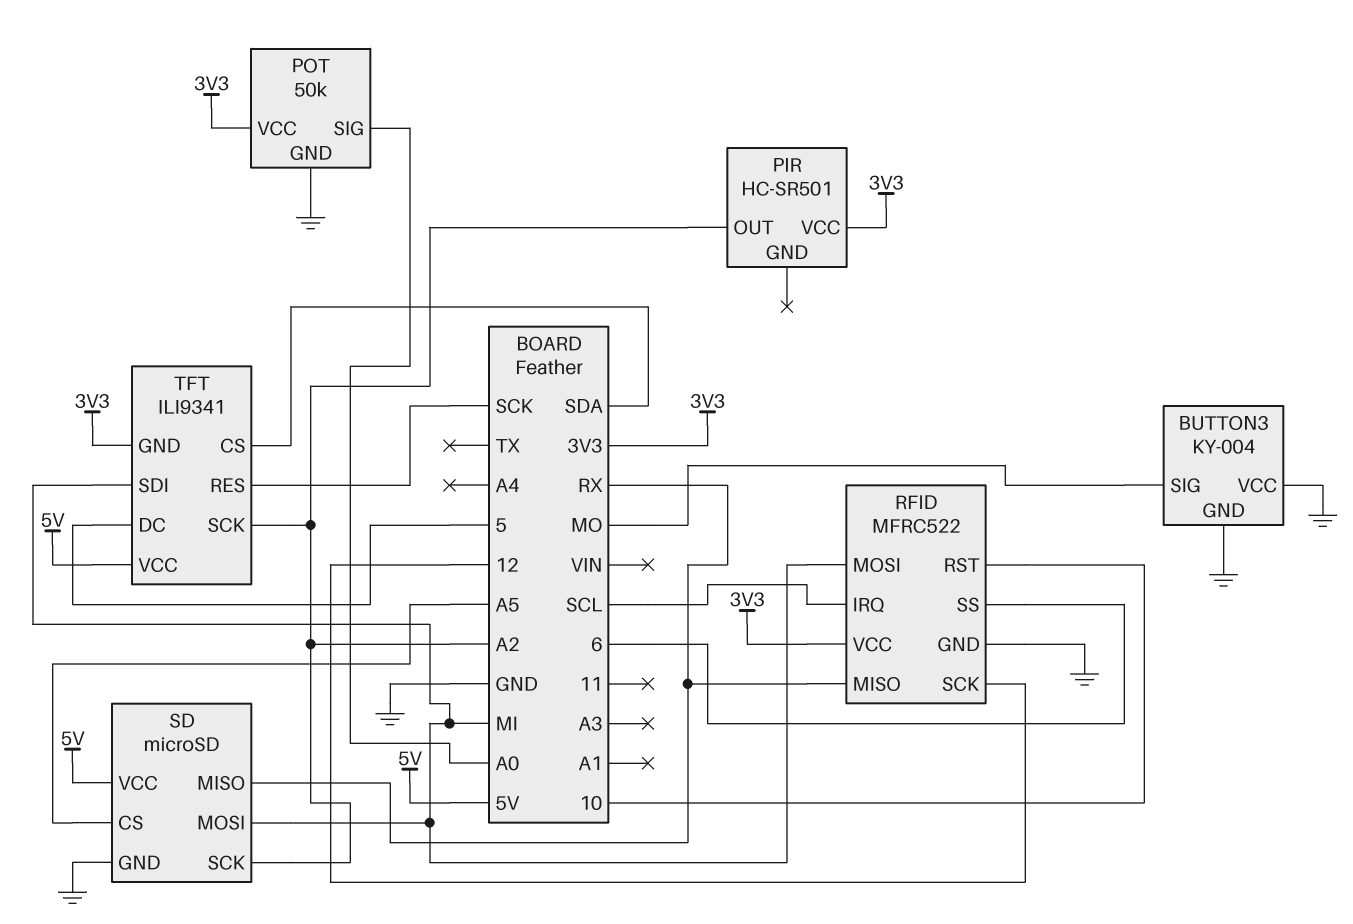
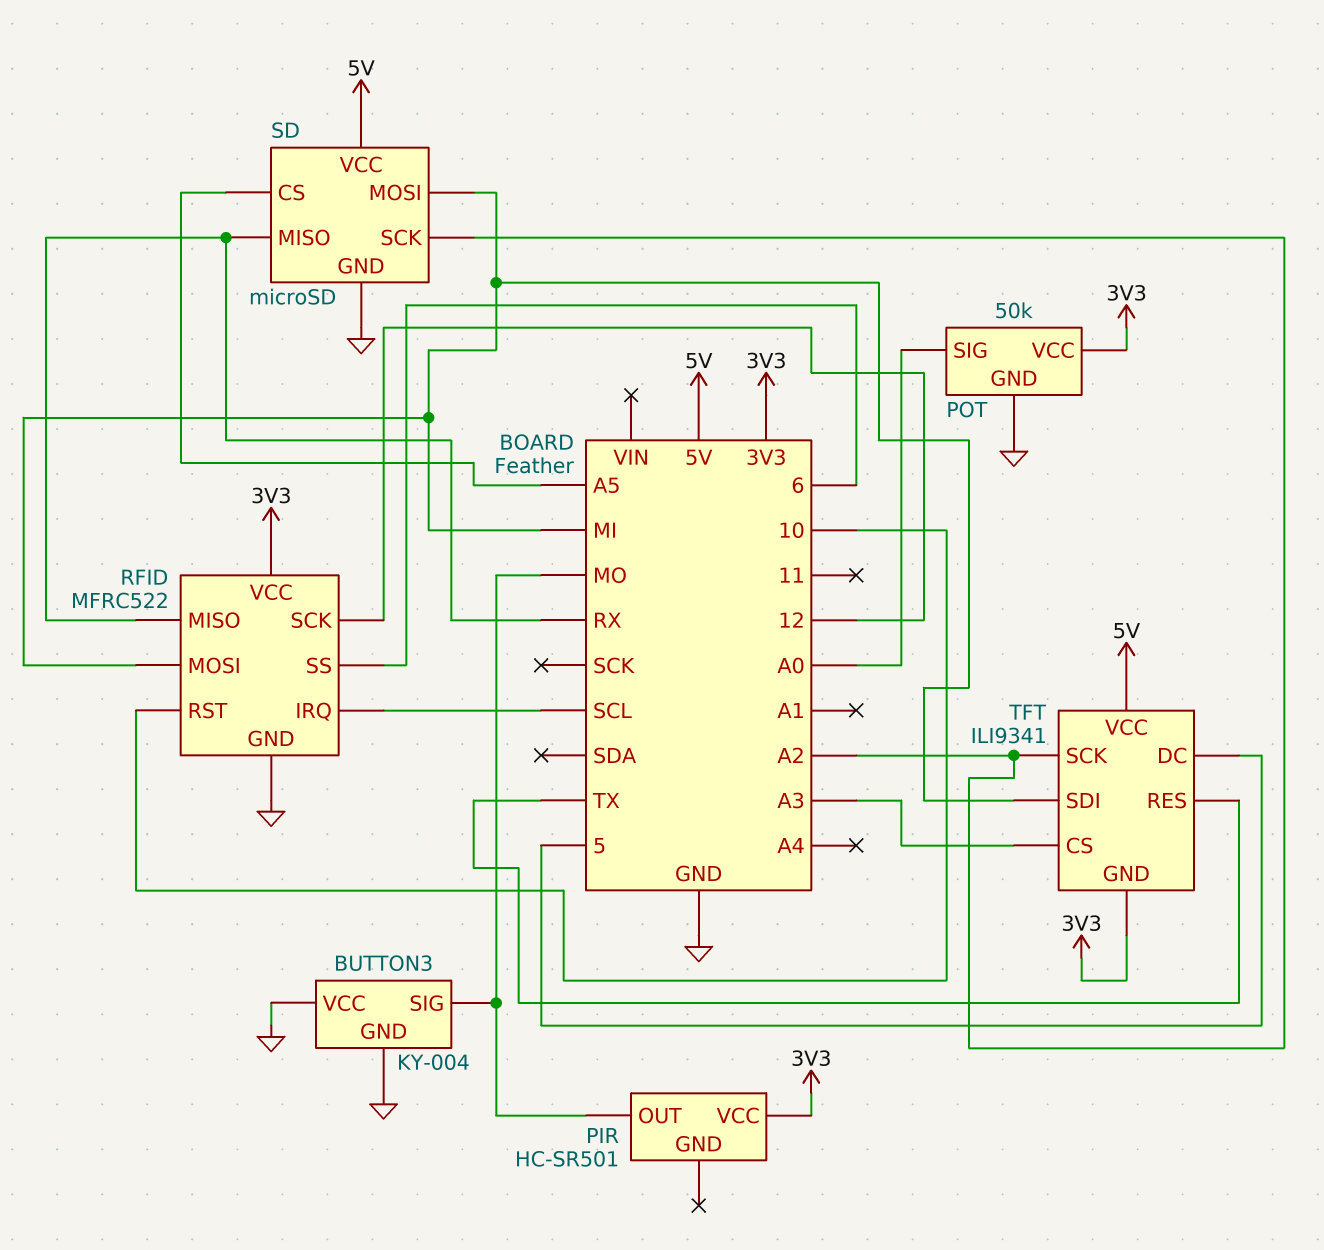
PIR pin OUT: A2 -> MO
TFT pin CS: SDA -> A3
TFT pin RES: SCK -> TX

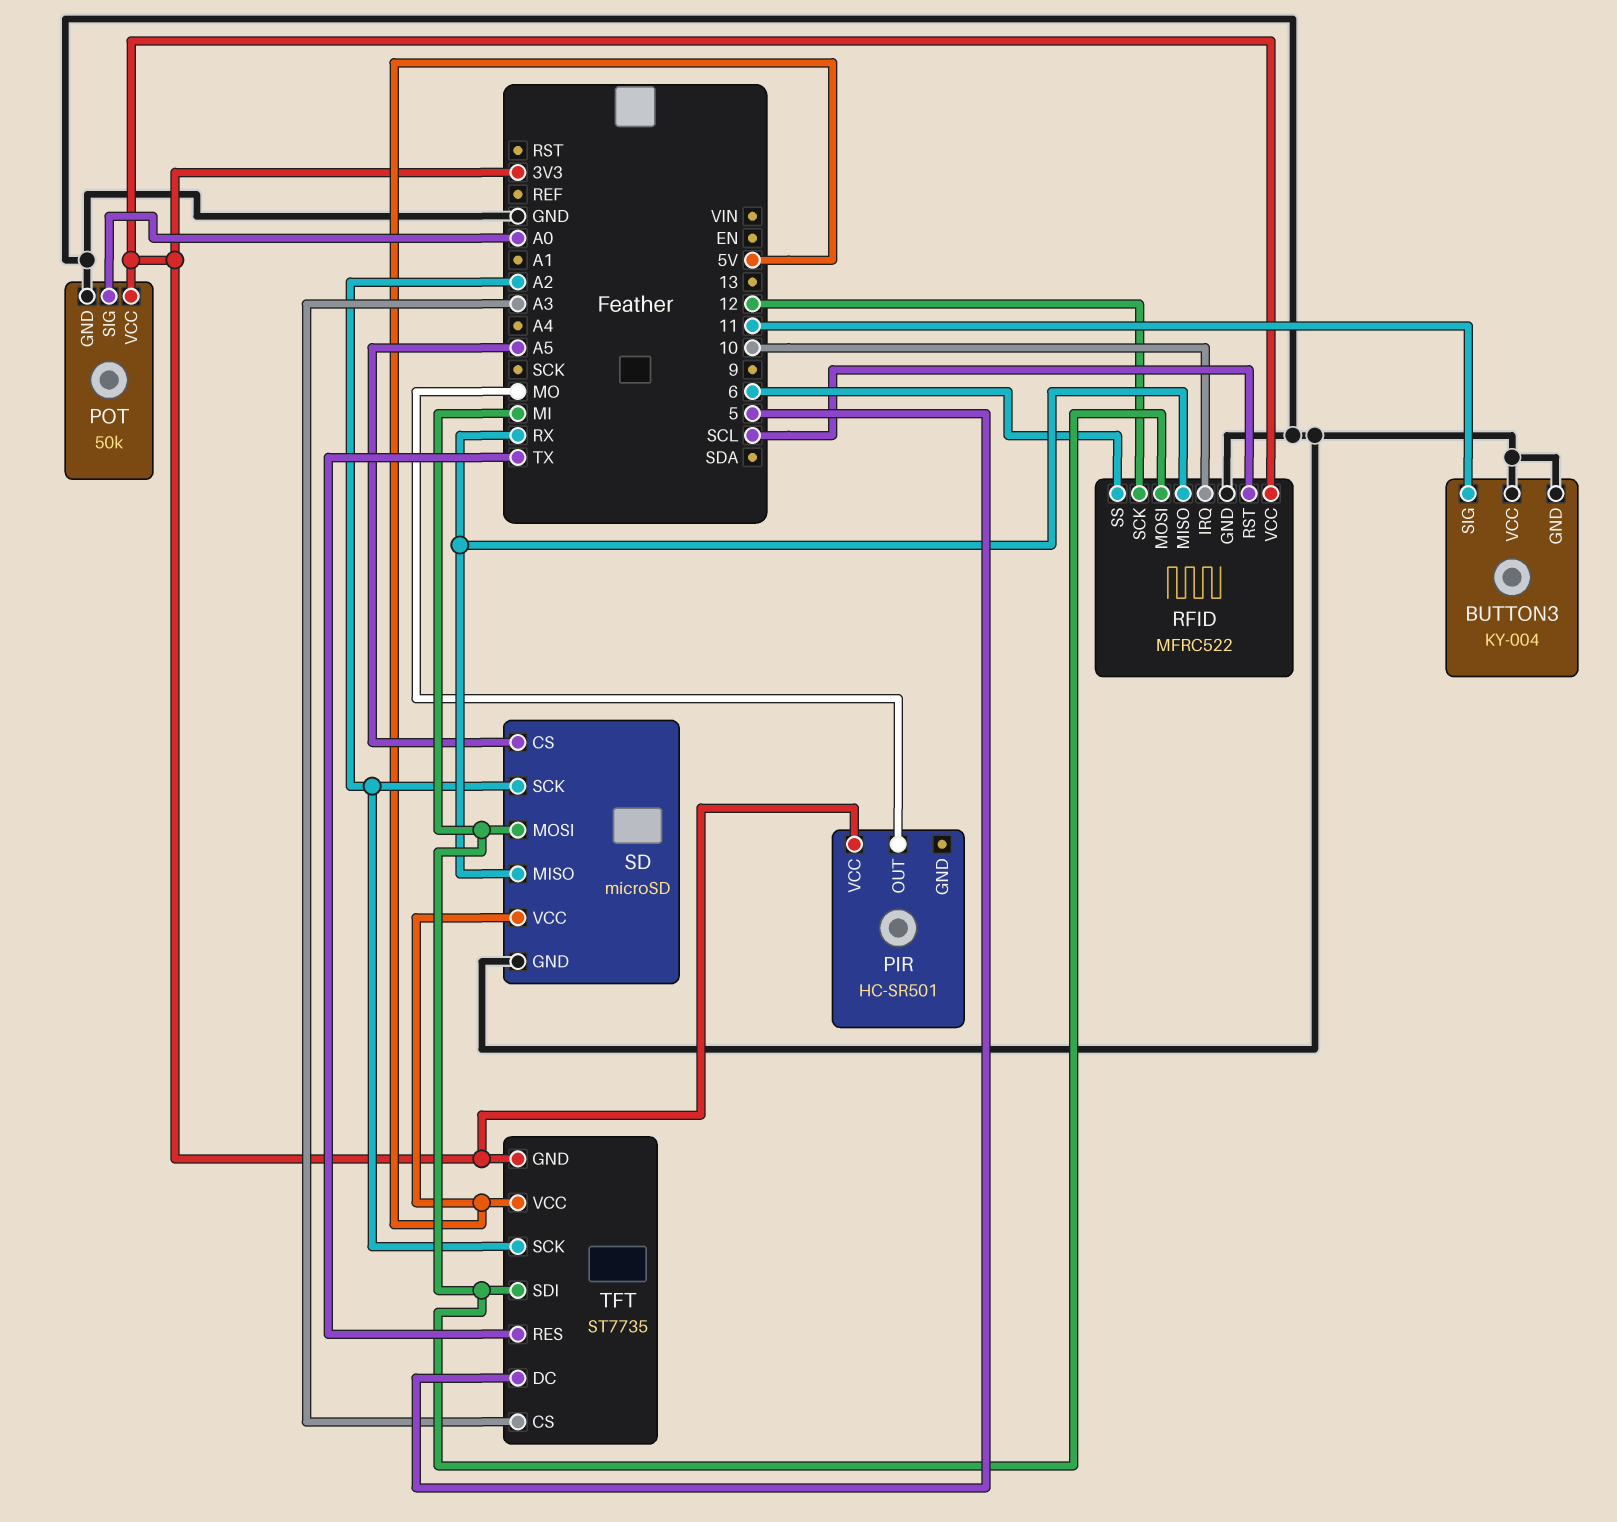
BUTTON3 pin SIG: MO -> 11
RFID pin IRQ: SCL -> 10
RFID pin RST: 10 -> SCL
TFT: ILI9341 -> ST7735

